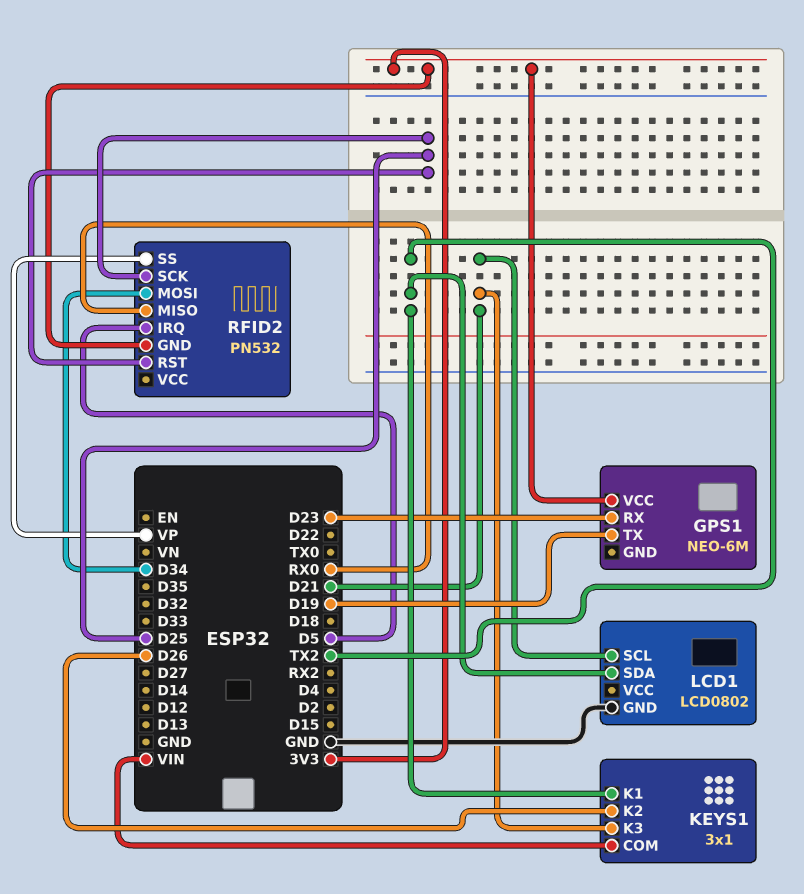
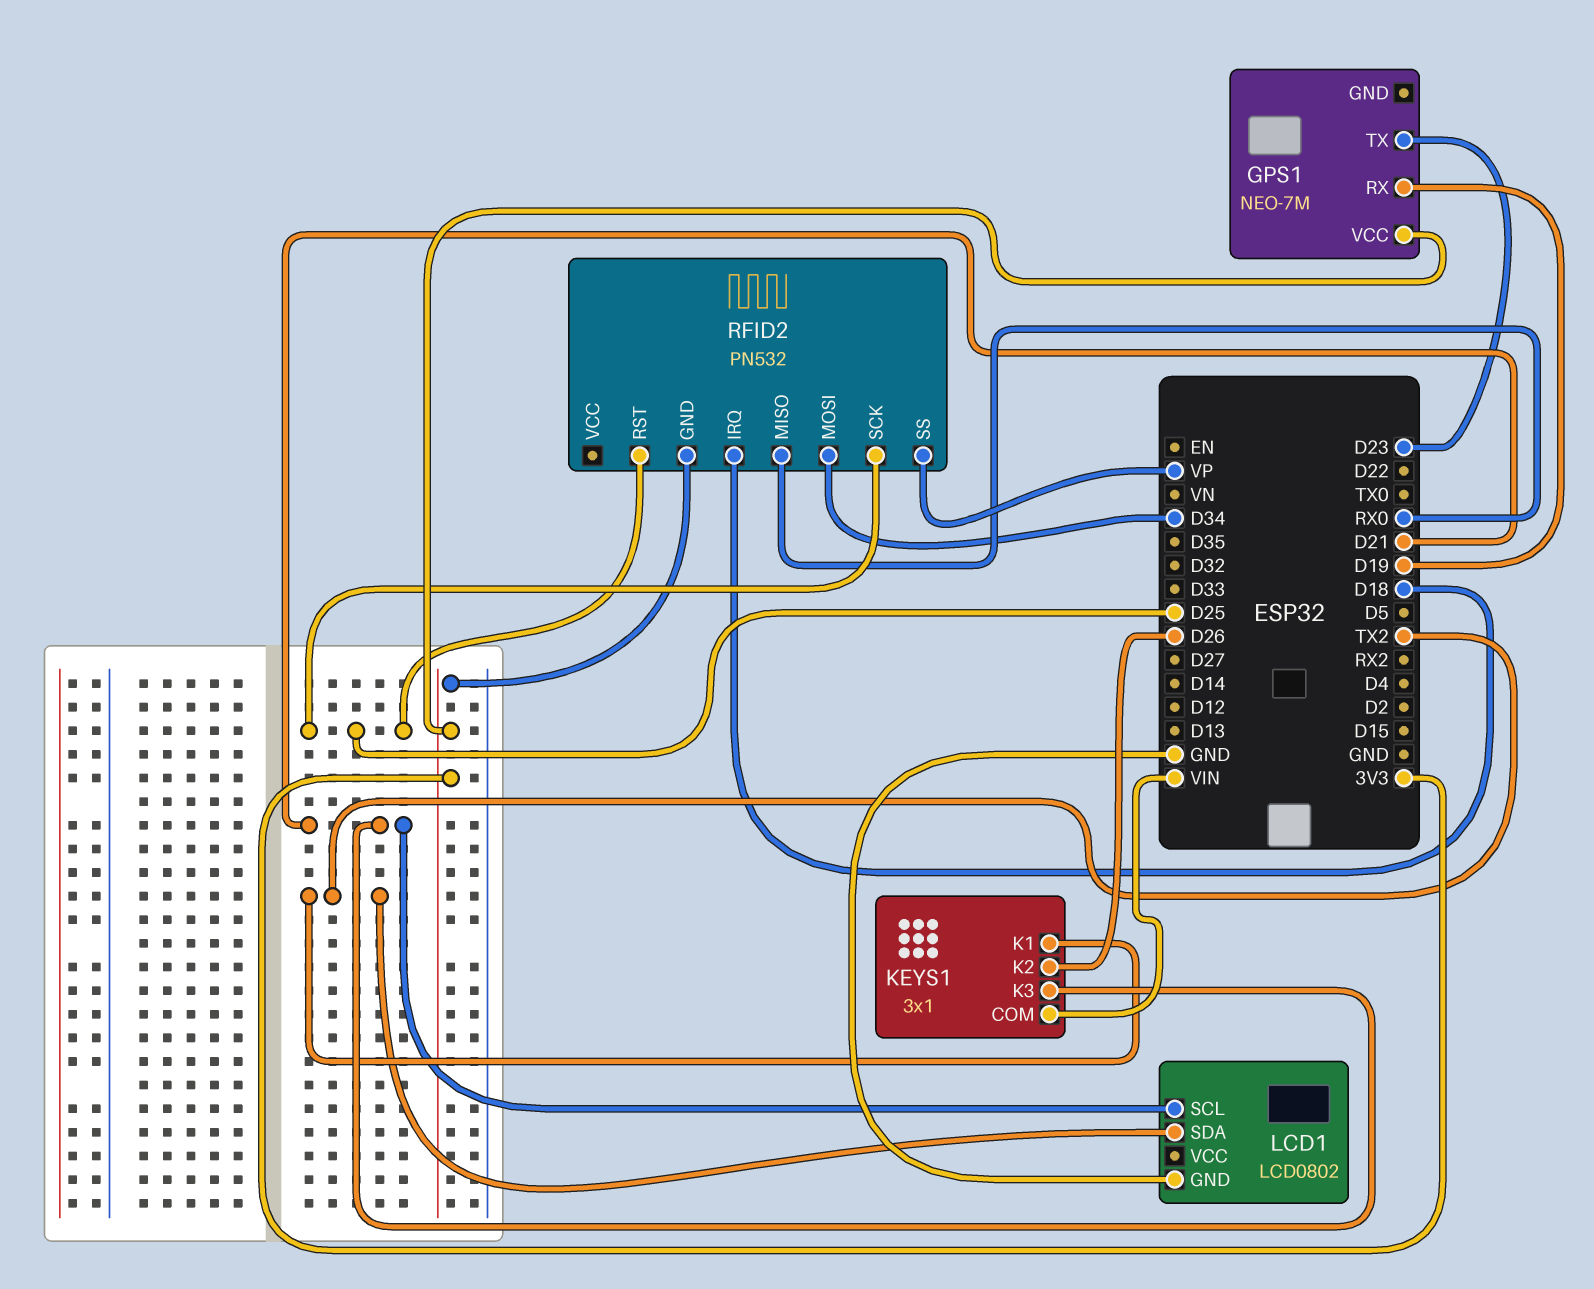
GPS1: NEO-6M -> NEO-7M
GPS1 pin RX: D23 -> D19
GPS1 pin TX: D19 -> D23
RFID2 pin IRQ: D5 -> D18

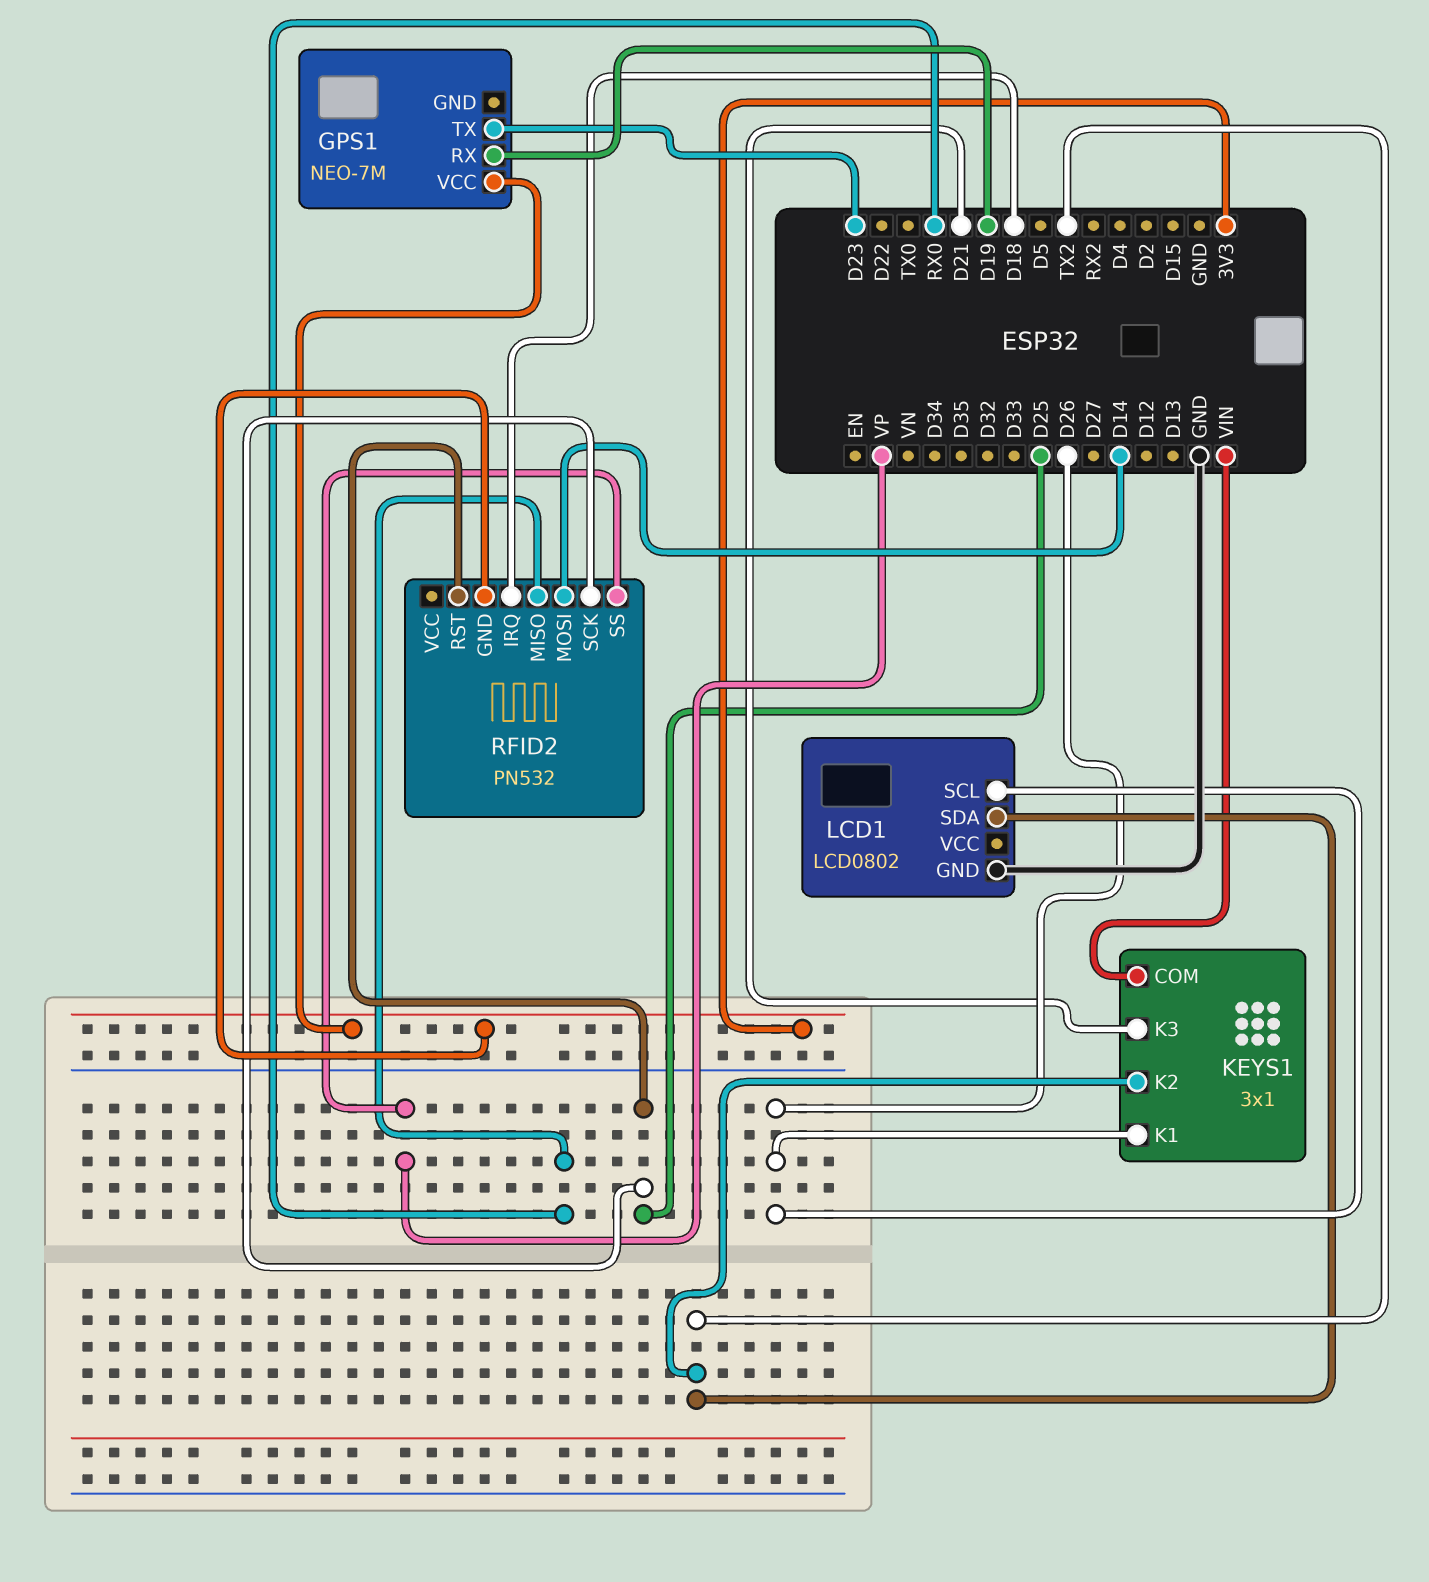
KEYS1 pin K1: TX2 -> D26
KEYS1 pin K2: D26 -> TX2
LCD1 pin SCL: D21 -> D26
RFID2 pin MOSI: D34 -> D14

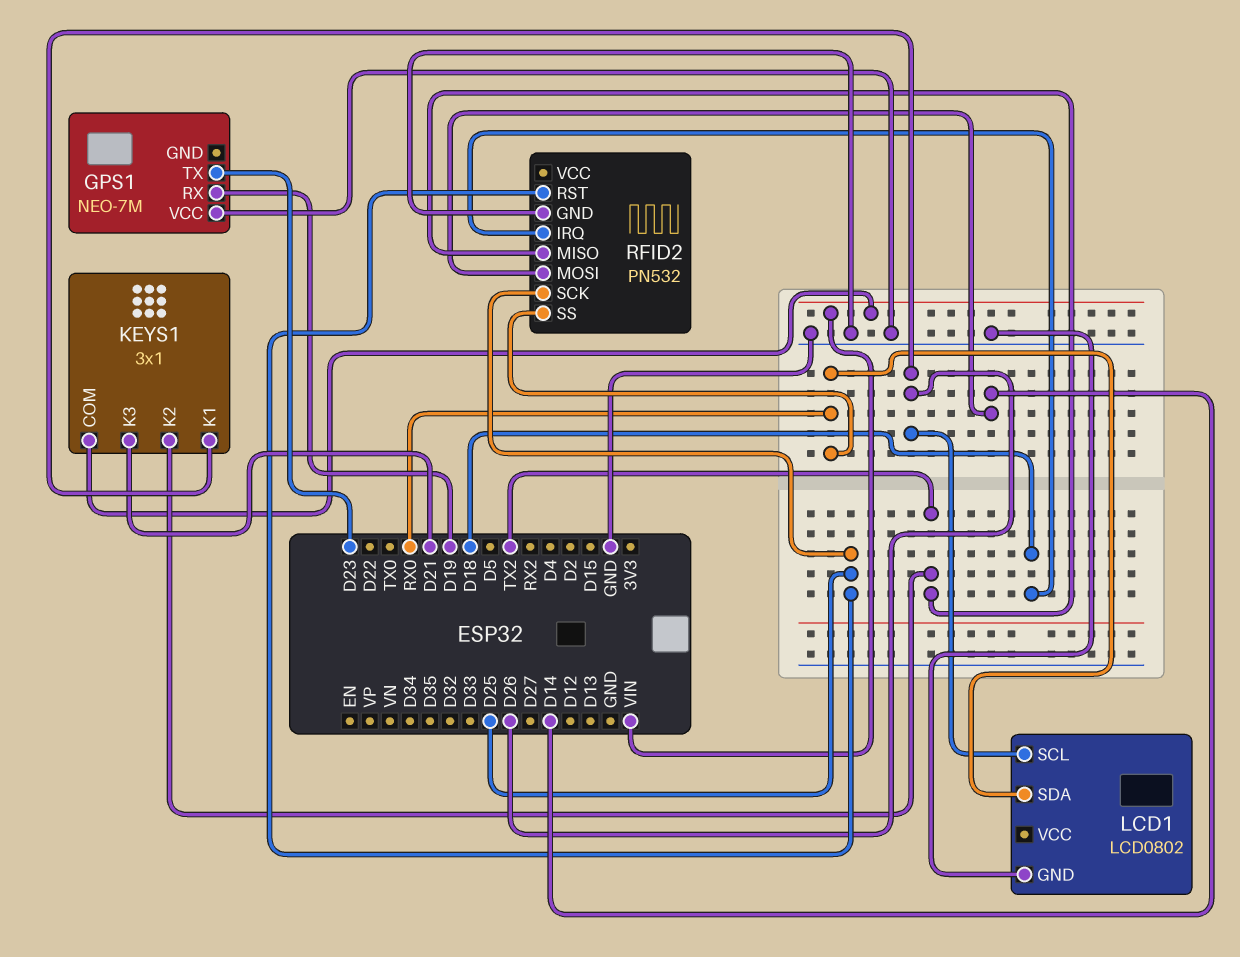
GPS1 pin VCC: 3V3 -> GND
LCD1 pin SDA: TX2 -> RX0
RFID2 pin GND: 3V3 -> GND
RFID2 pin MISO: RX0 -> TX2
RFID2 pin SS: VP -> RX0

